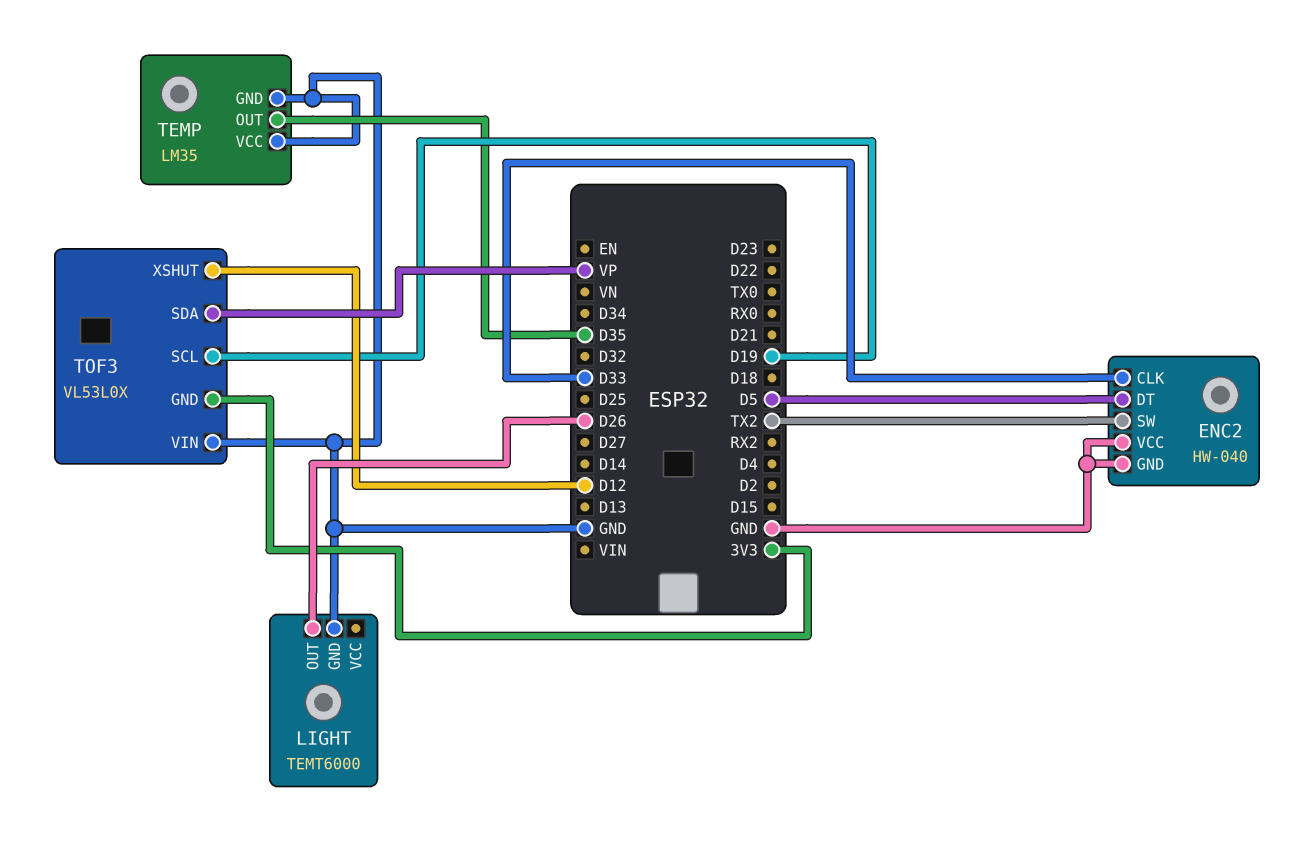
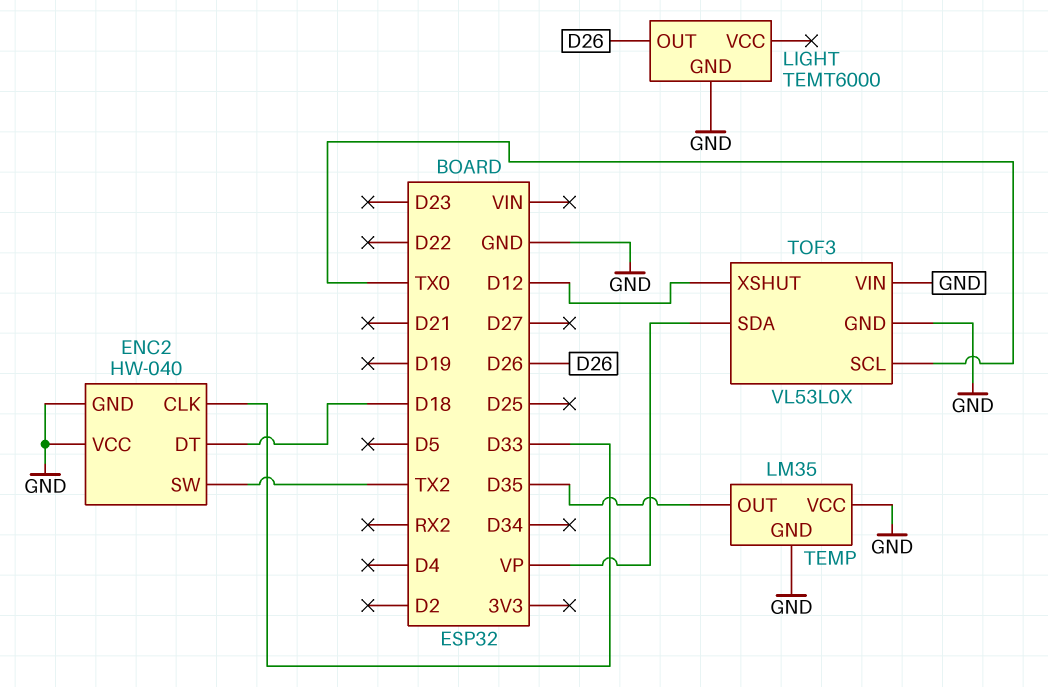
ENC2 pin DT: D5 -> D18
TOF3 pin GND: 3V3 -> GND
TOF3 pin SCL: D19 -> TX0

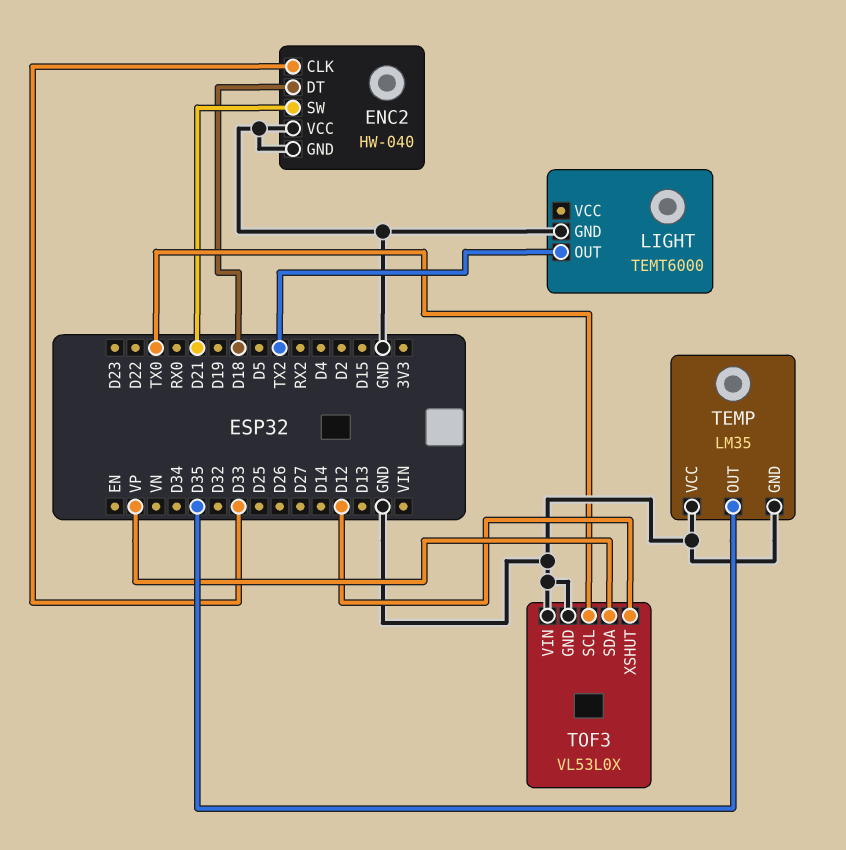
ENC2 pin SW: TX2 -> D21
LIGHT pin OUT: D26 -> TX2

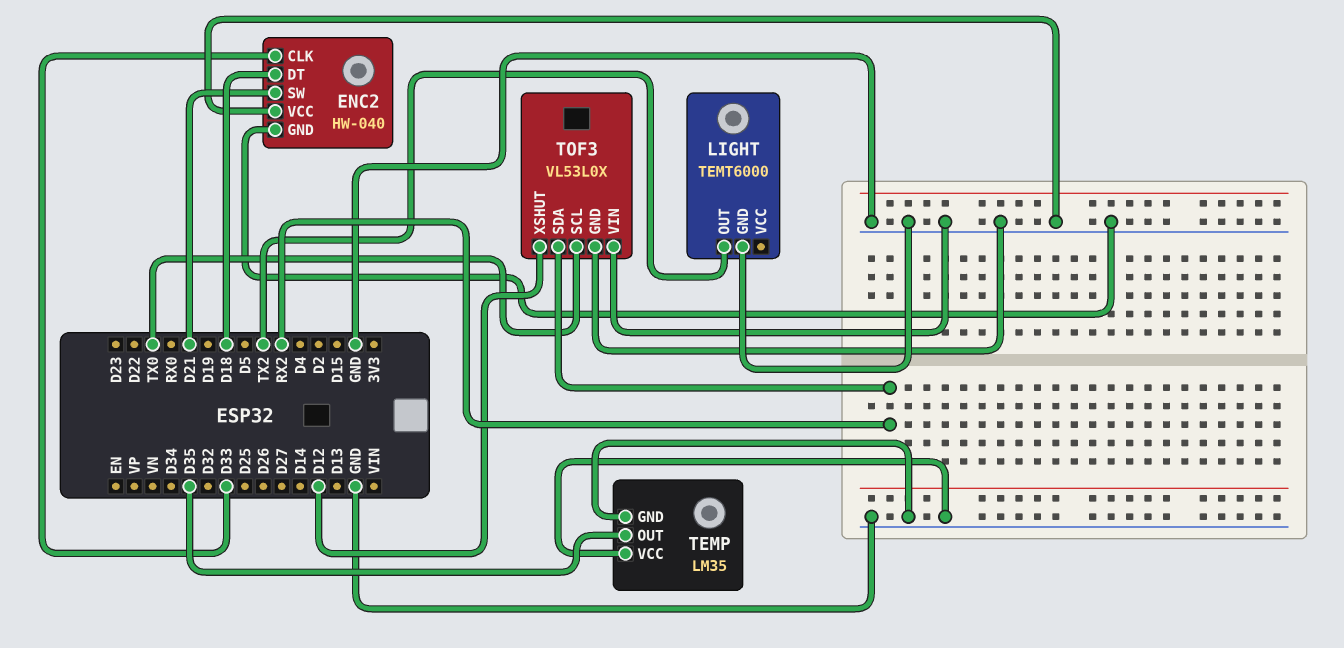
TOF3 pin SDA: VP -> RX2

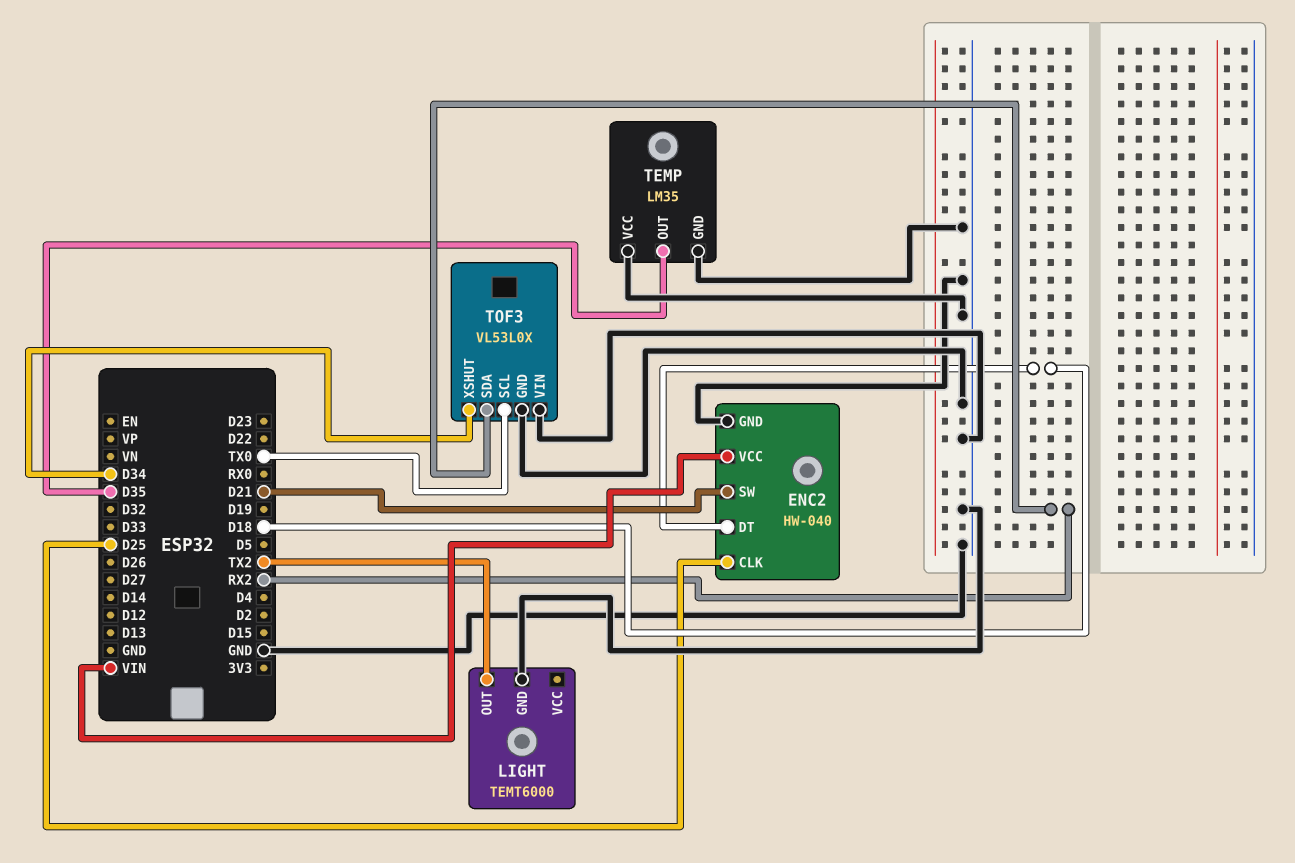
ENC2 pin CLK: D33 -> D25
ENC2 pin VCC: GND -> VIN
TOF3 pin XSHUT: D12 -> D34

